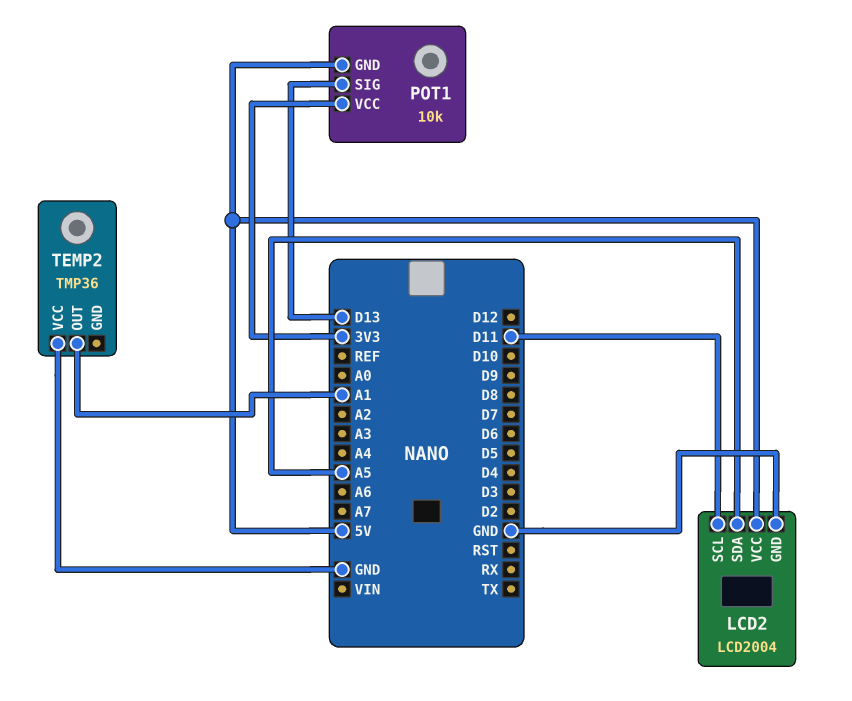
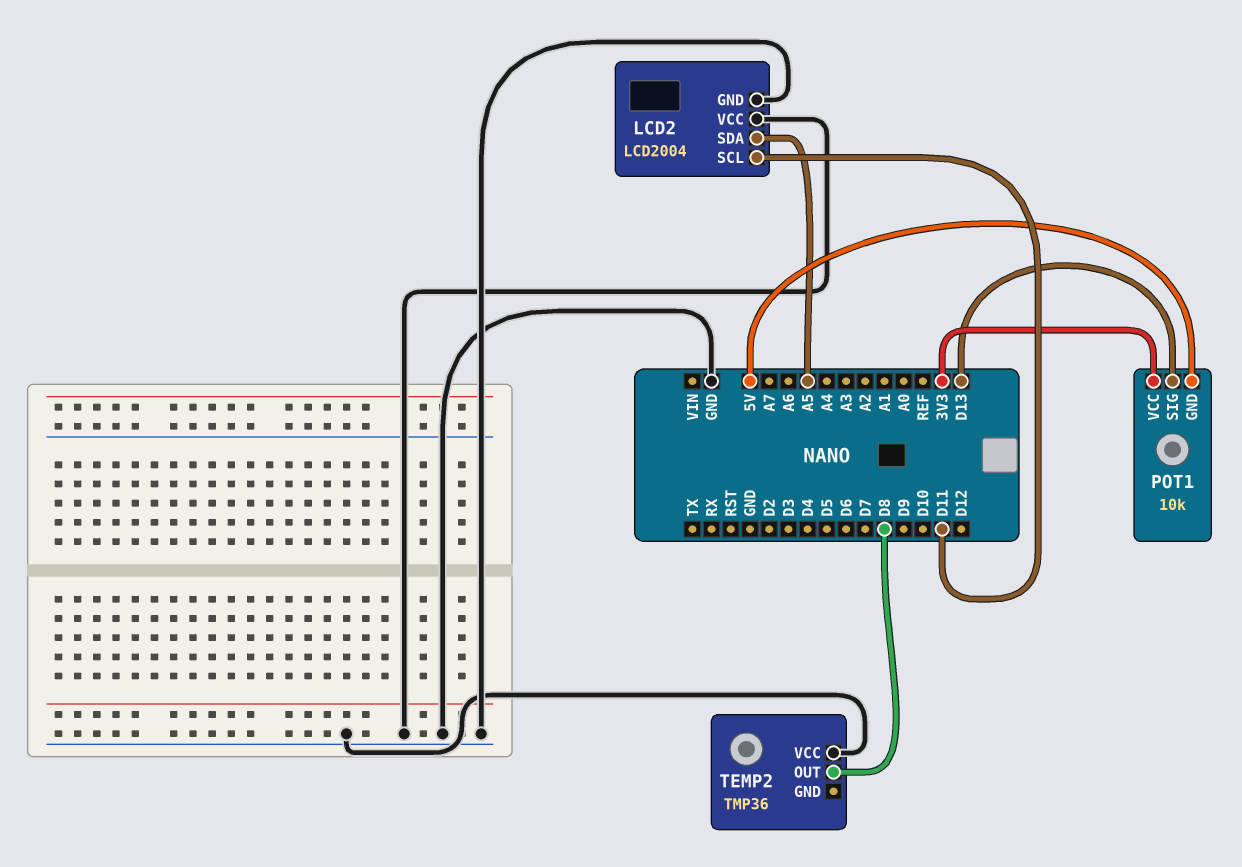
LCD2 pin VCC: 5V -> GND
TEMP2 pin OUT: A1 -> D8

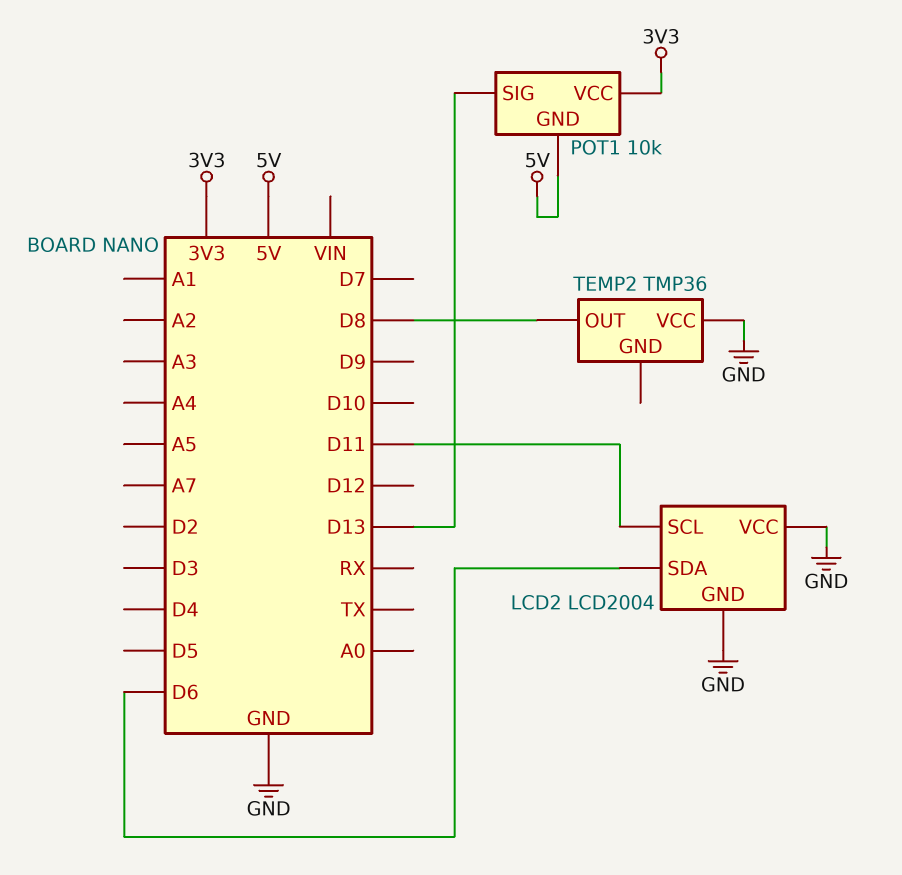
LCD2 pin SDA: A5 -> D6

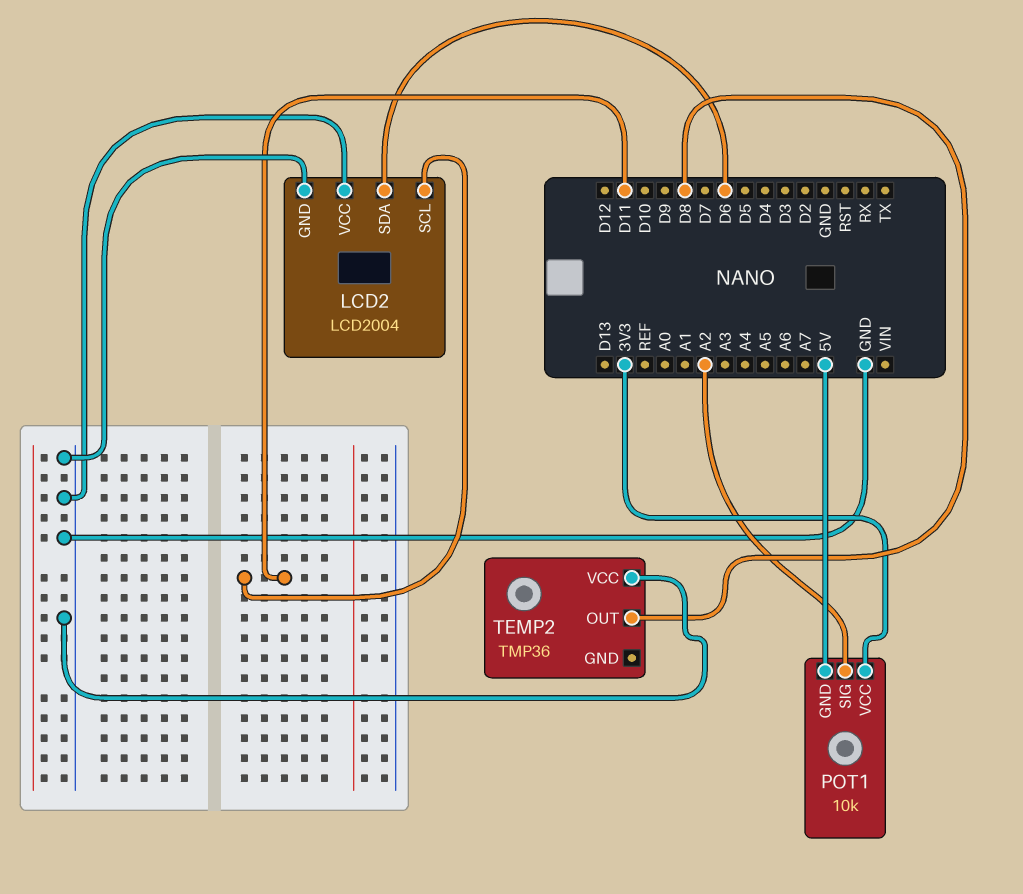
POT1 pin SIG: D13 -> A2

